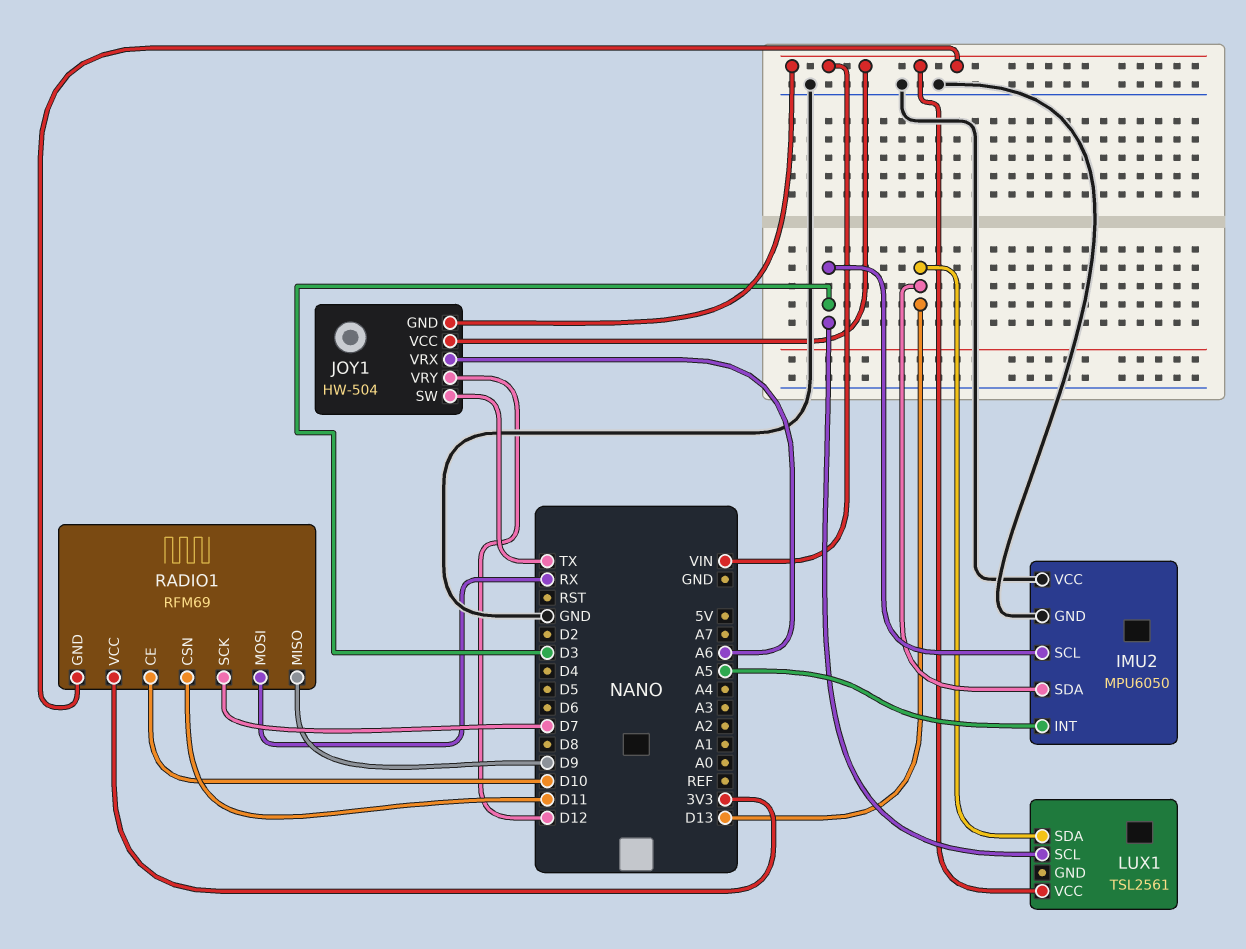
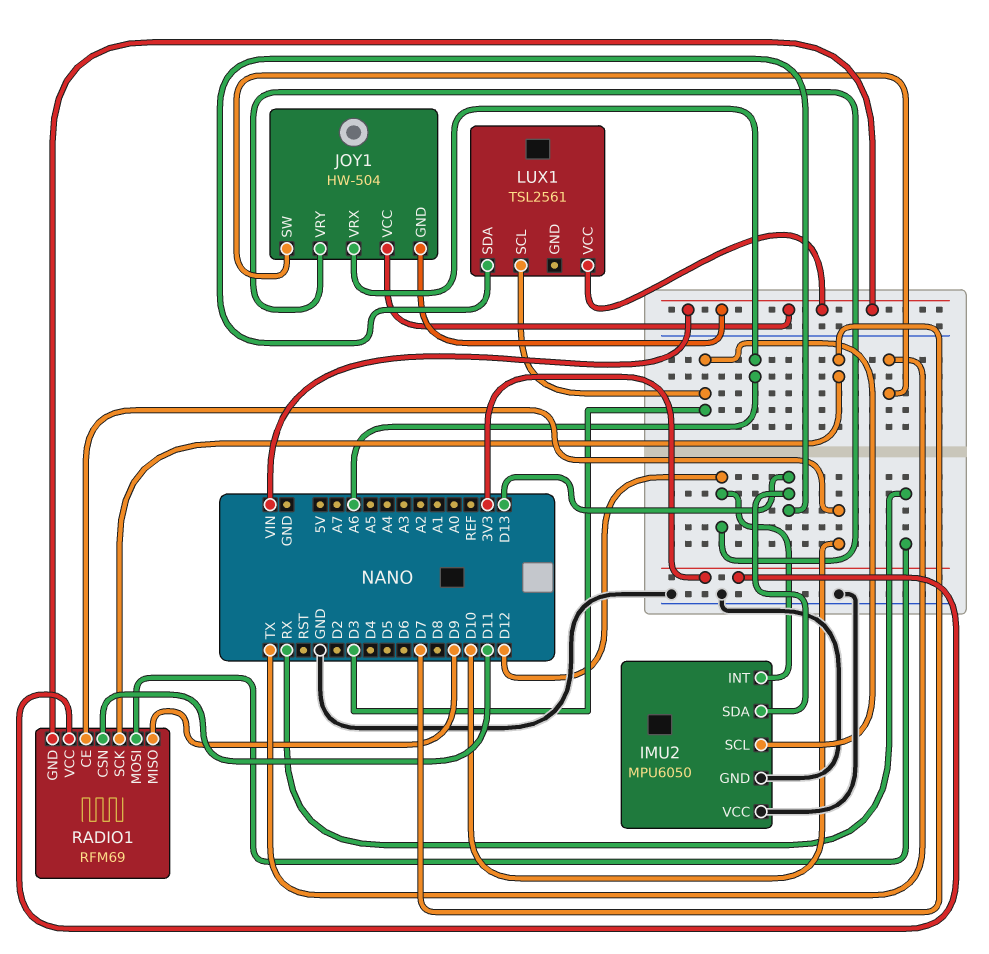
IMU2 pin INT: A5 -> D12

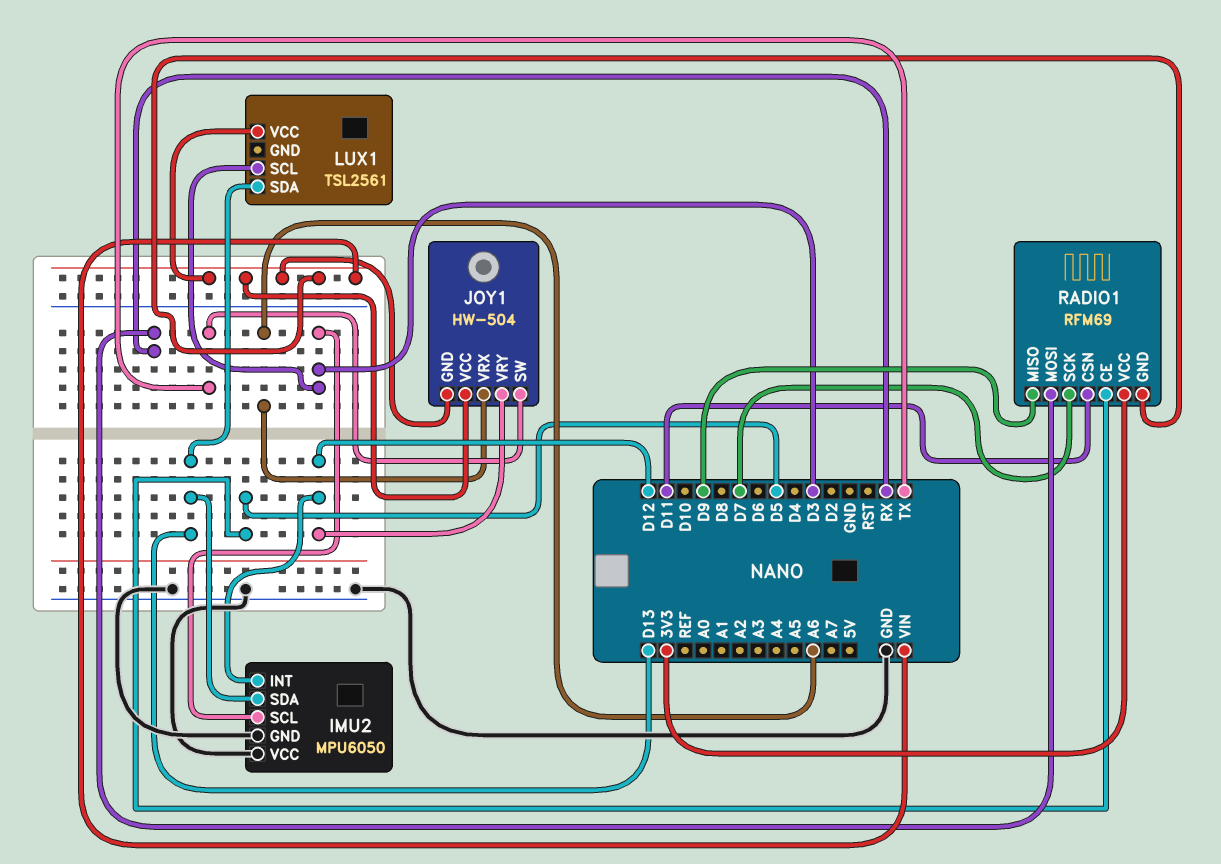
RADIO1 pin CE: D10 -> D5

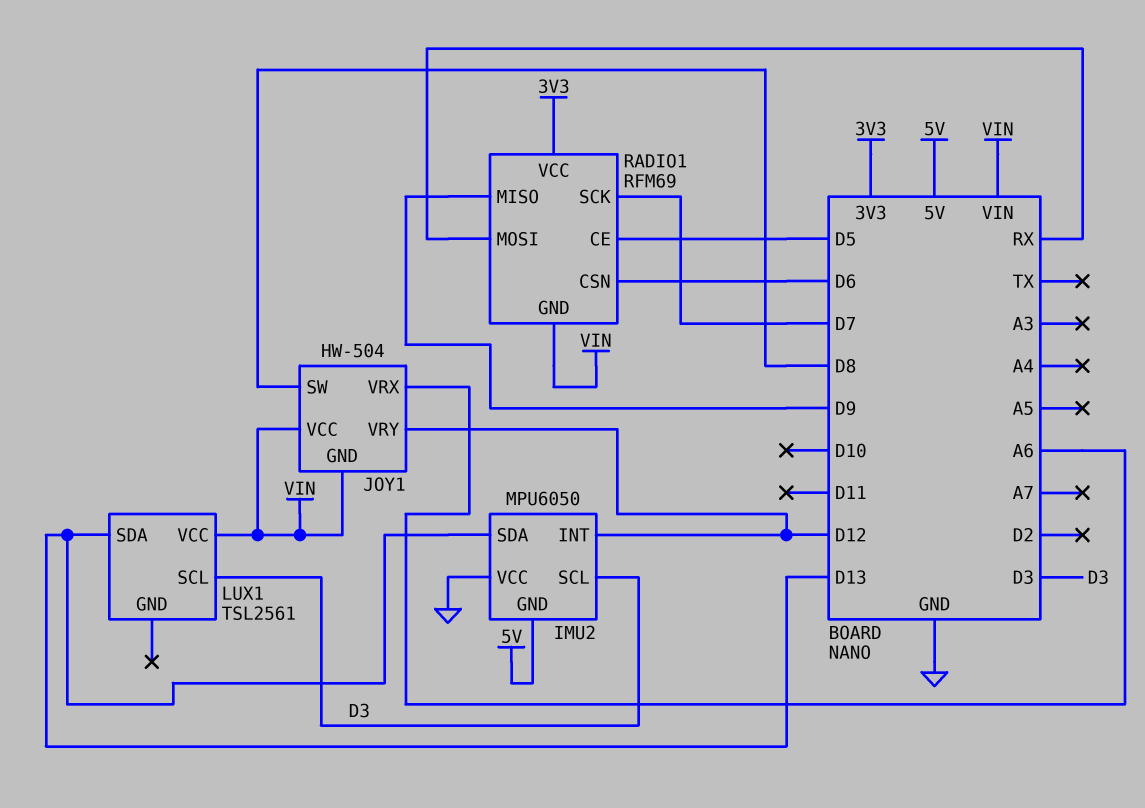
IMU2 pin GND: GND -> 5V
JOY1 pin SW: TX -> D8
RADIO1 pin CSN: D11 -> D6

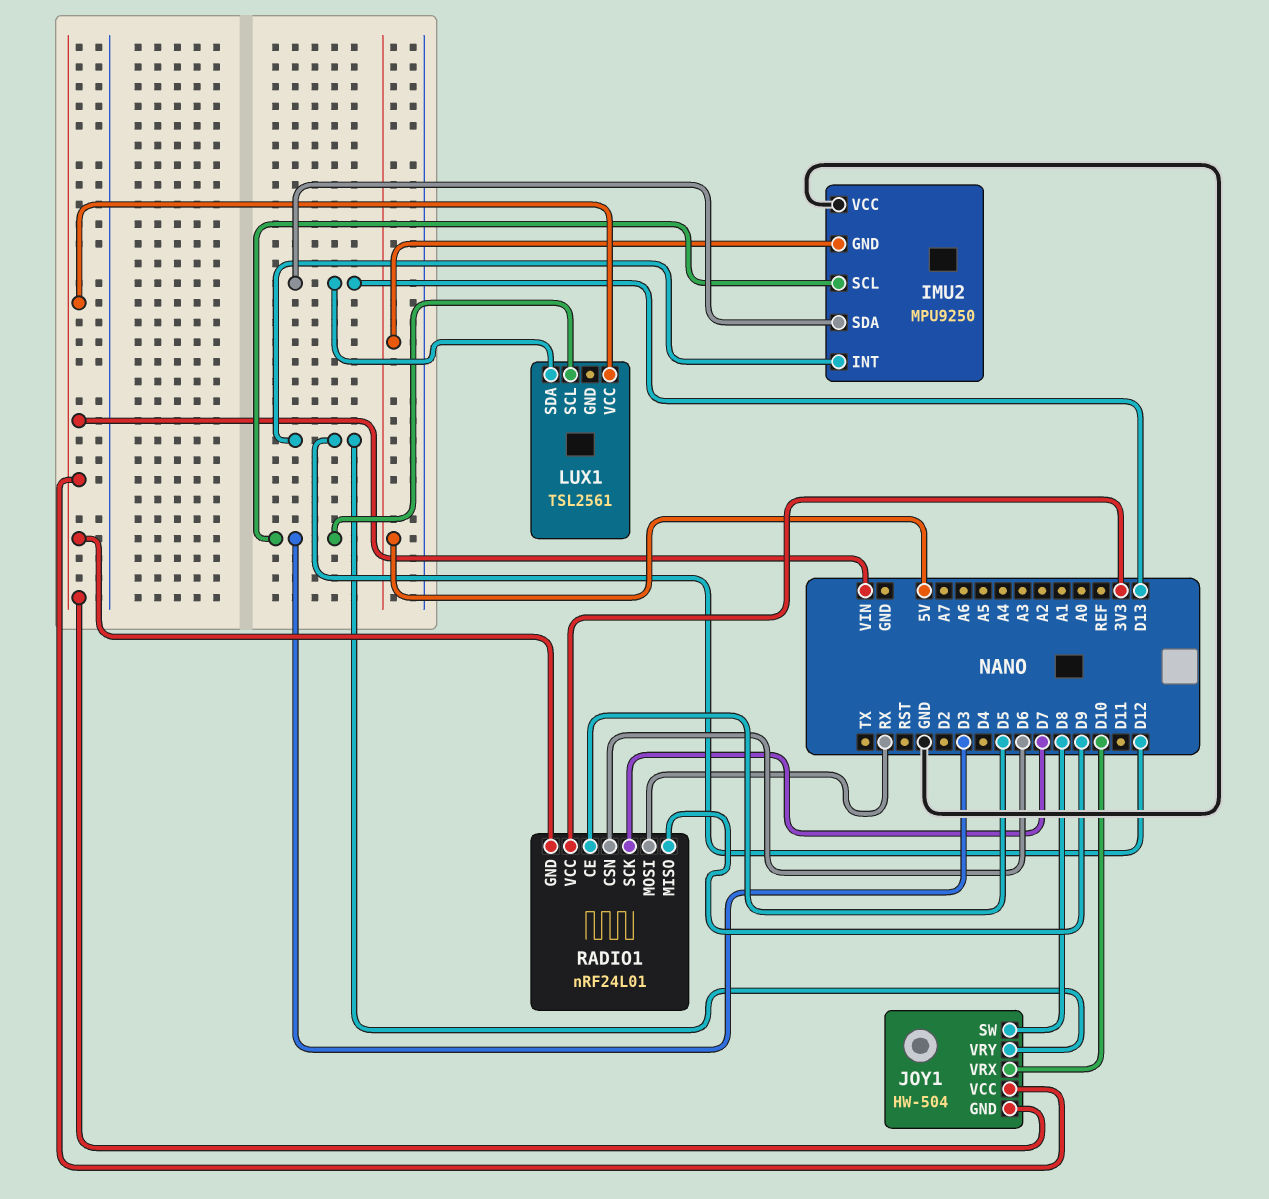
IMU2: MPU6050 -> MPU9250
JOY1 pin VRX: A6 -> D10
RADIO1: RFM69 -> nRF24L01

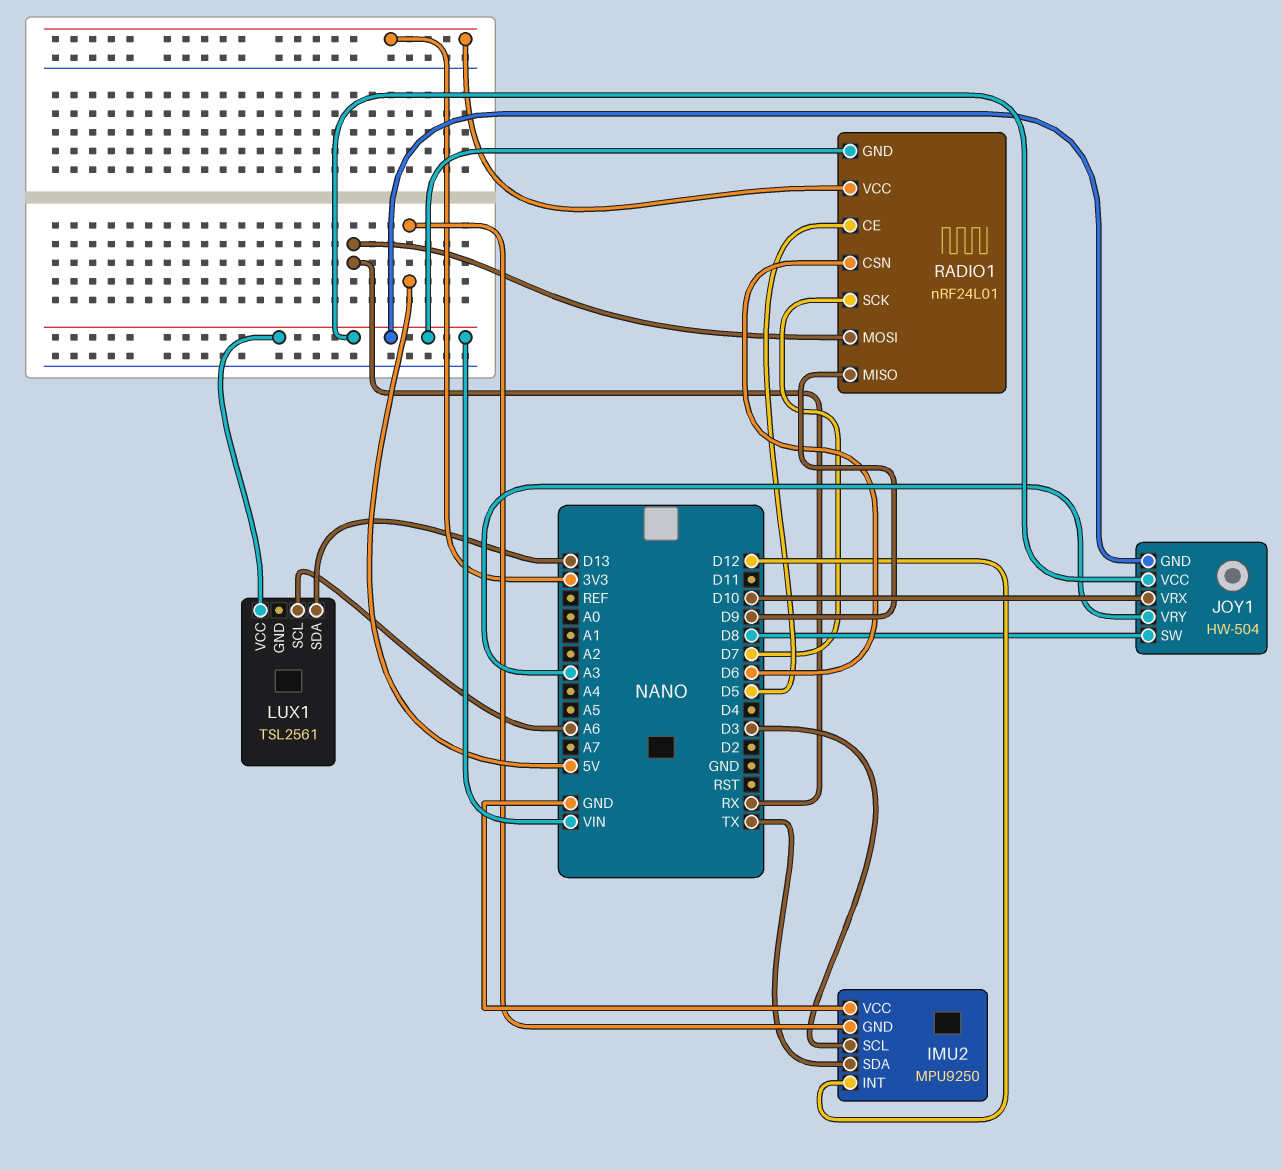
IMU2 pin SDA: D13 -> TX
JOY1 pin VRY: D12 -> A3
LUX1 pin SCL: D3 -> A6

